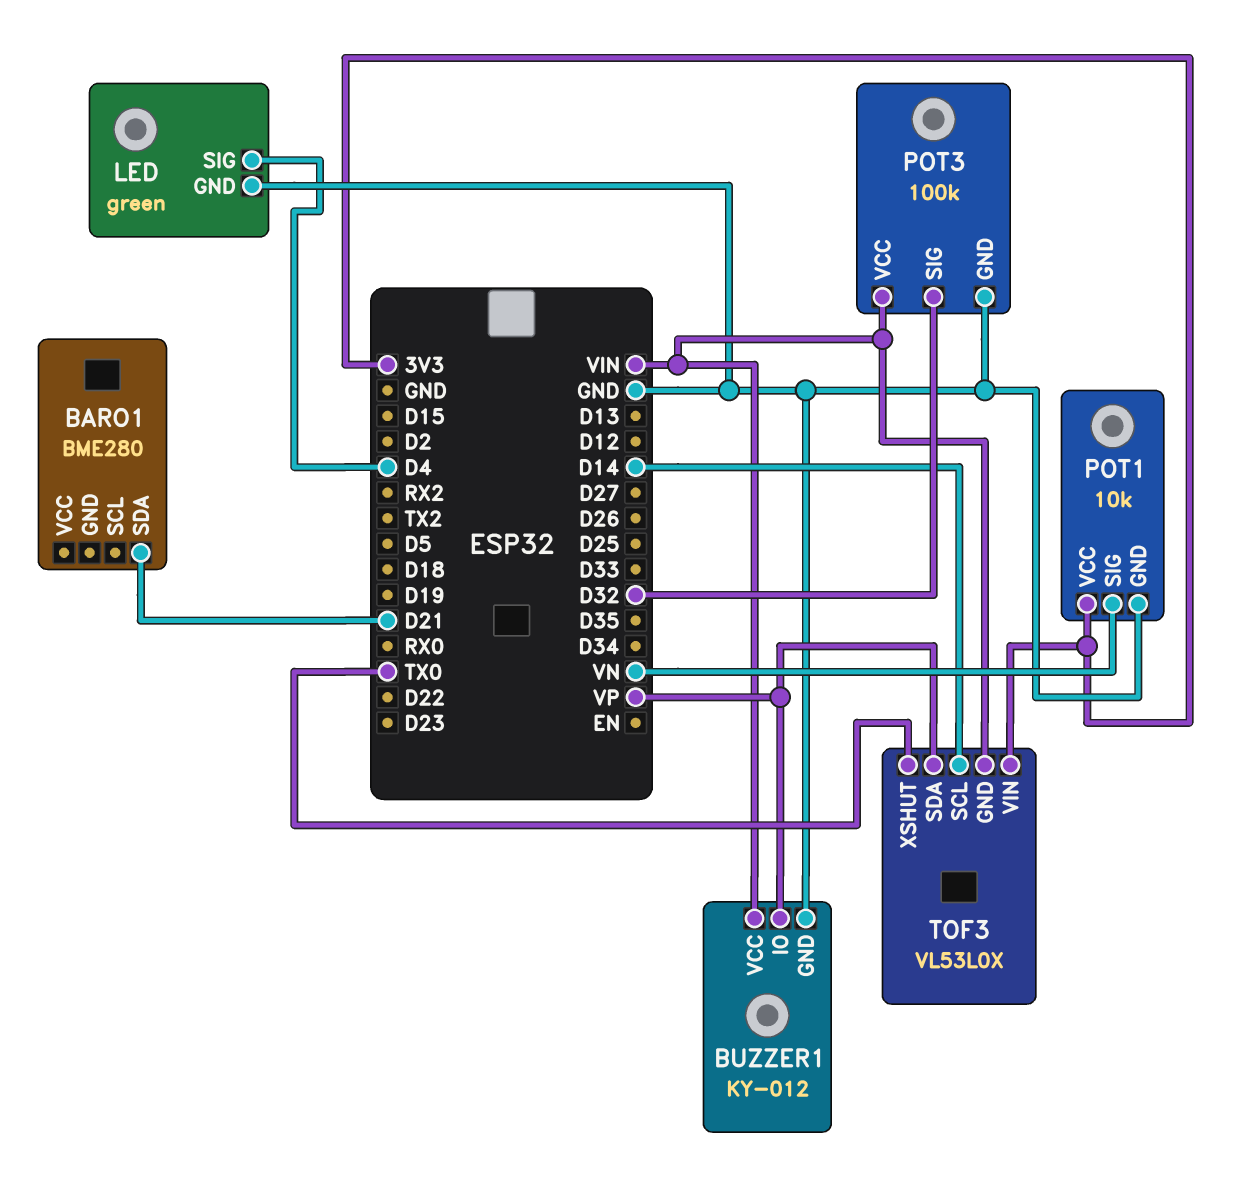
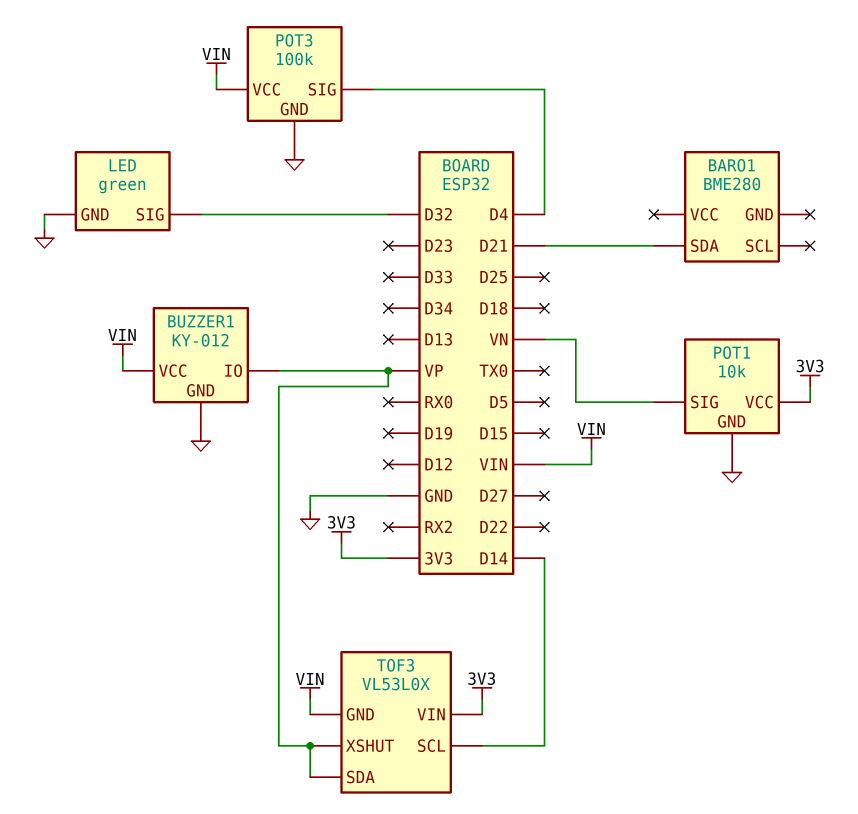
LED pin SIG: D4 -> D32
POT3 pin SIG: D32 -> D4
TOF3 pin XSHUT: TX0 -> VP

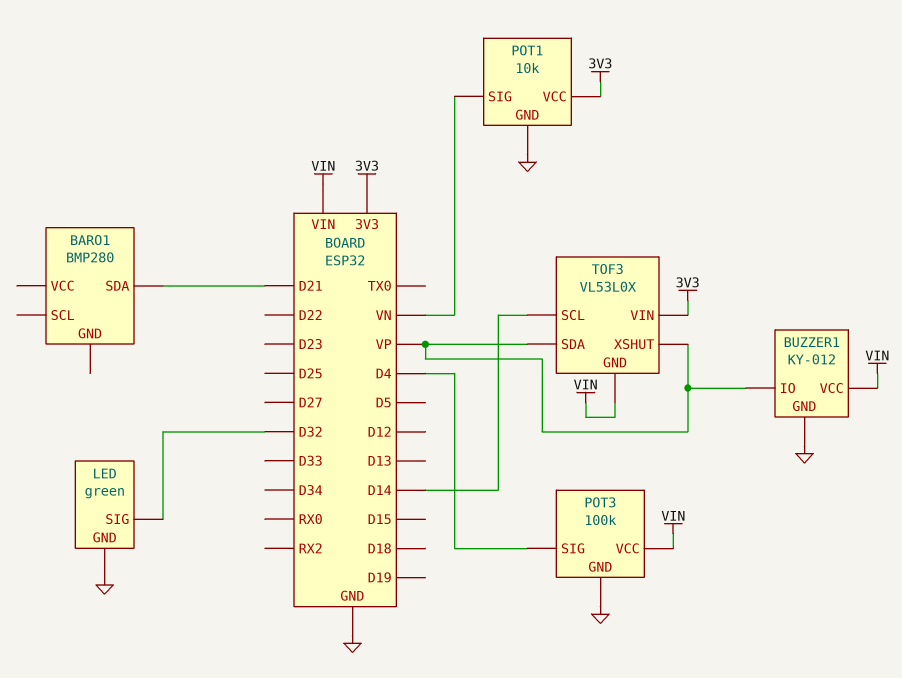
BARO1: BME280 -> BMP280

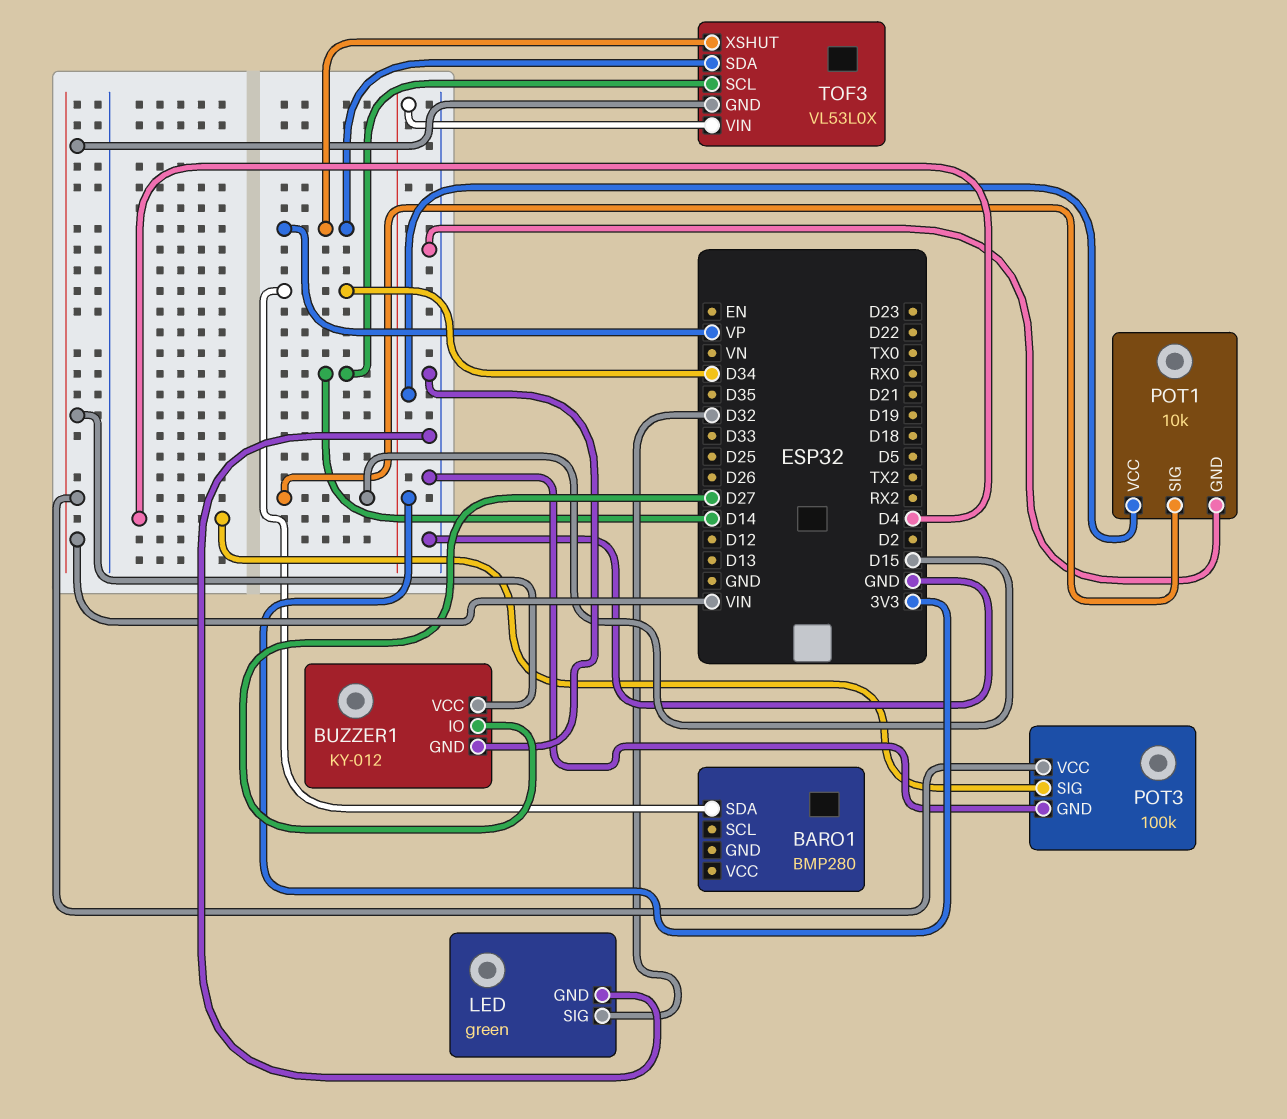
BARO1 pin SDA: D21 -> D34
BUZZER1 pin IO: VP -> D27
POT1 pin SIG: VN -> D15

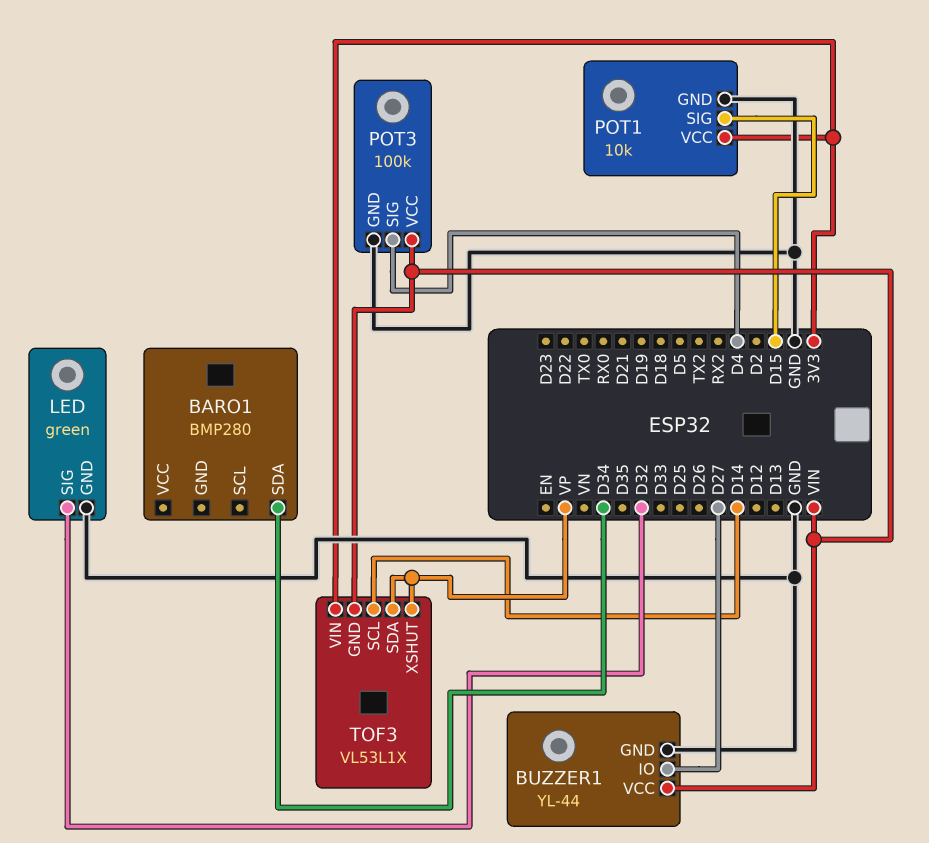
BUZZER1: KY-012 -> YL-44
TOF3: VL53L0X -> VL53L1X

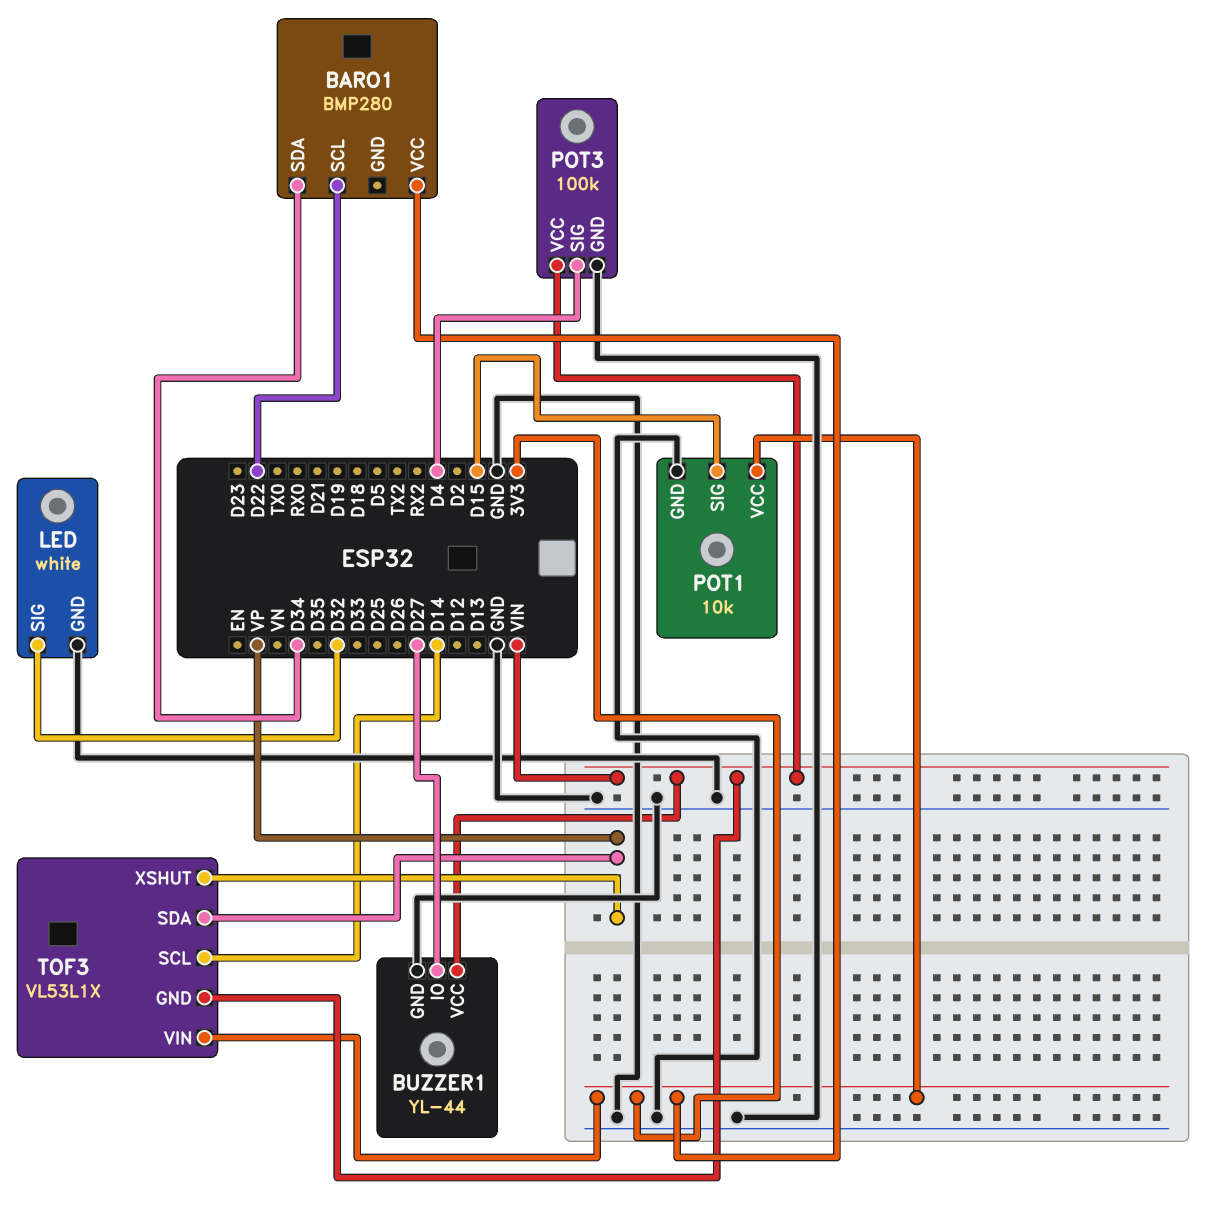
BARO1 pin SCL: none -> D22
BARO1 pin VCC: none -> 3V3
LED: green -> white

